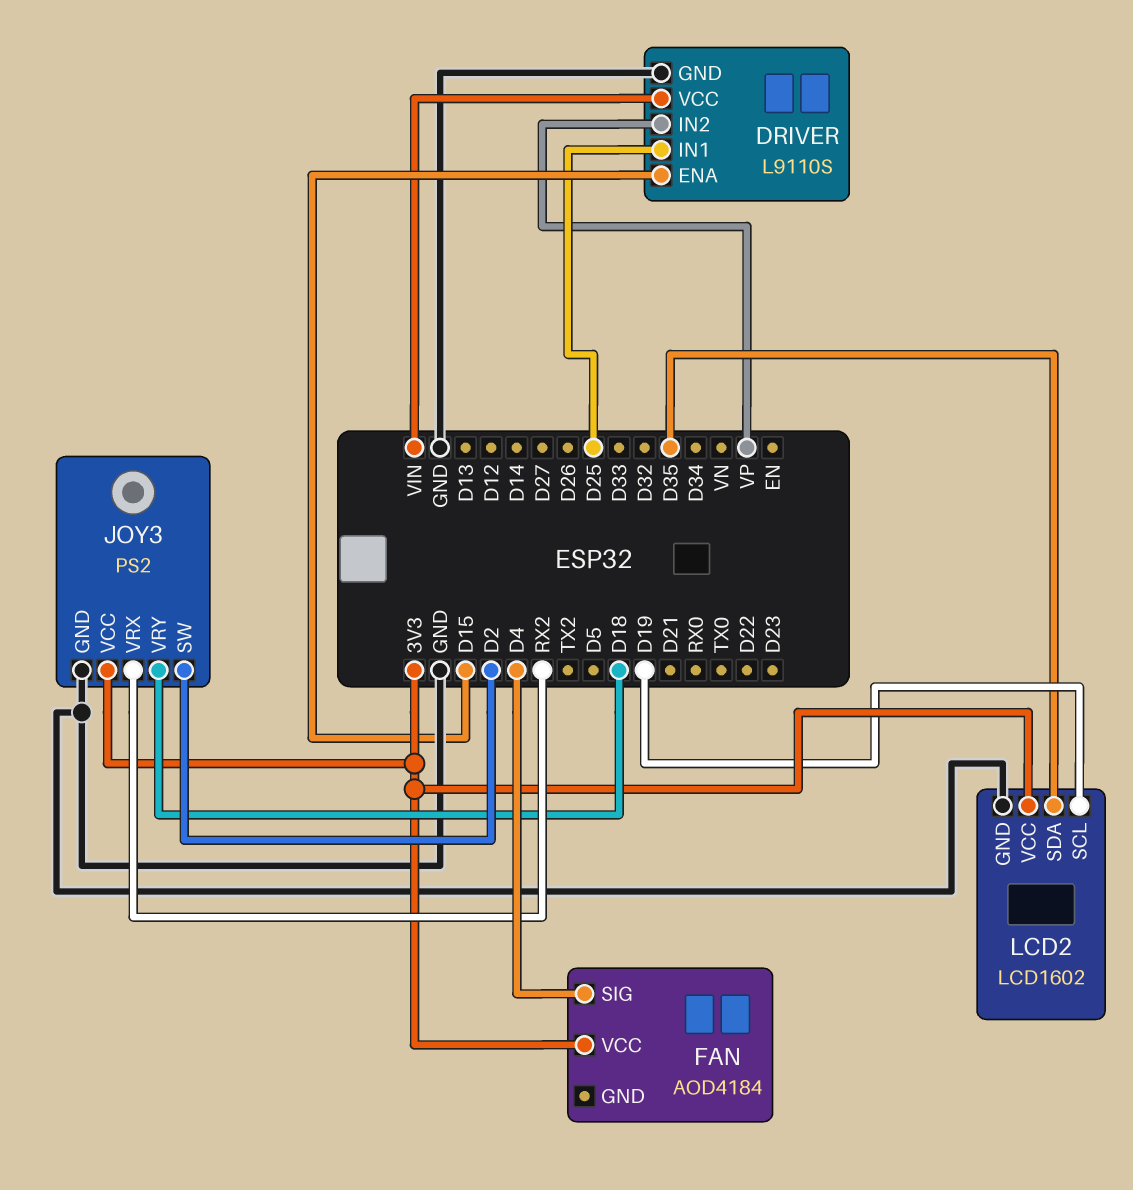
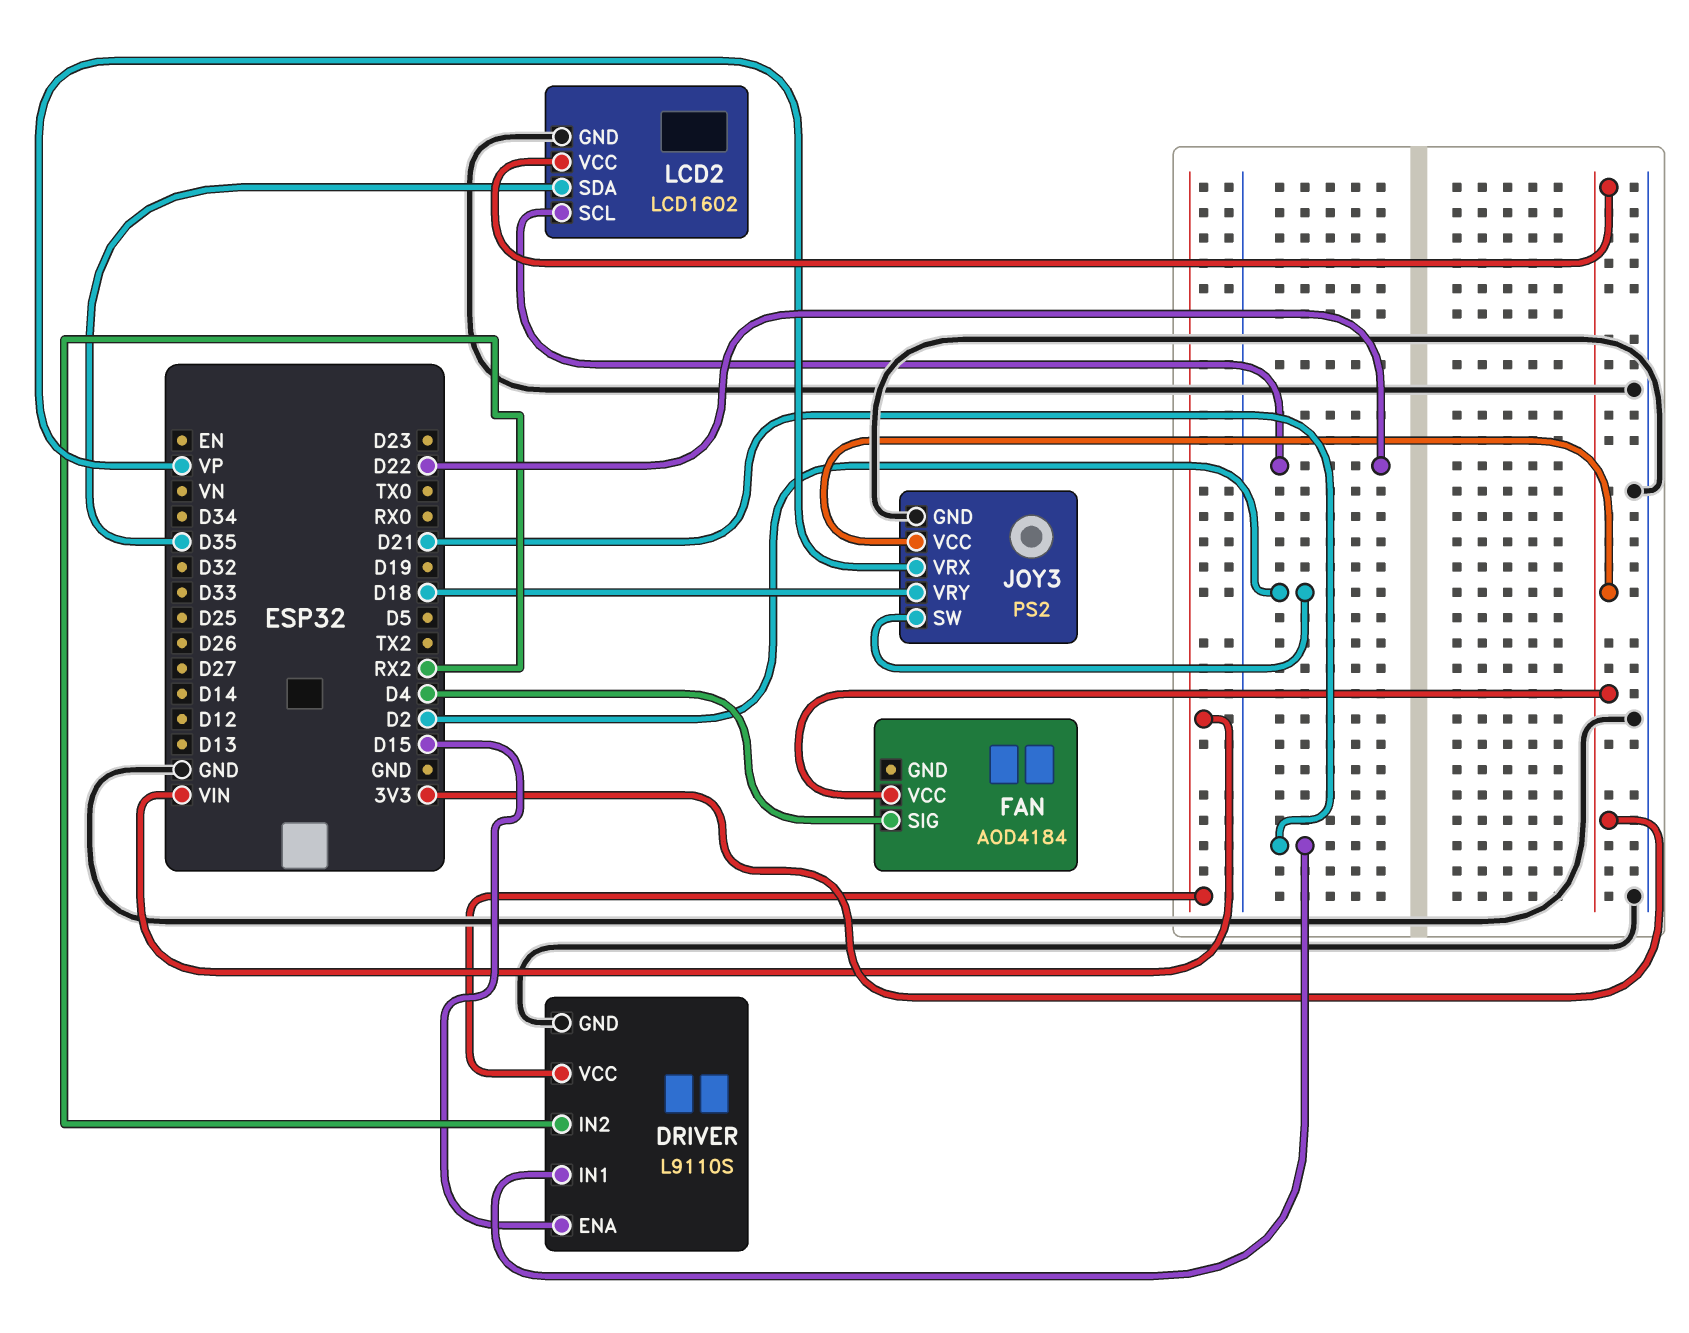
DRIVER pin IN1: D25 -> D21
DRIVER pin IN2: VP -> RX2
JOY3 pin VRX: RX2 -> VP
LCD2 pin SCL: D19 -> D22

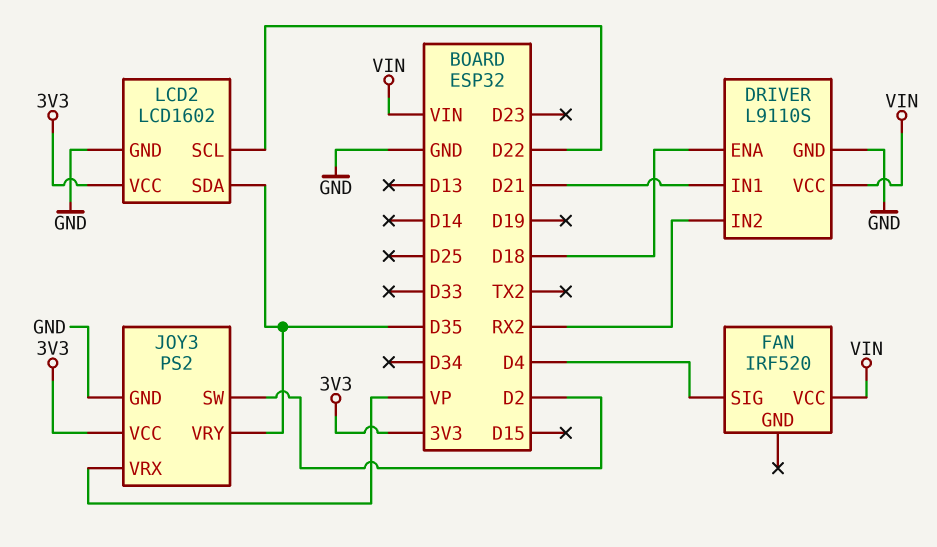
DRIVER pin ENA: D15 -> D18
FAN: AOD4184 -> IRF520
FAN pin VCC: 3V3 -> VIN
JOY3 pin VRY: D18 -> D35

